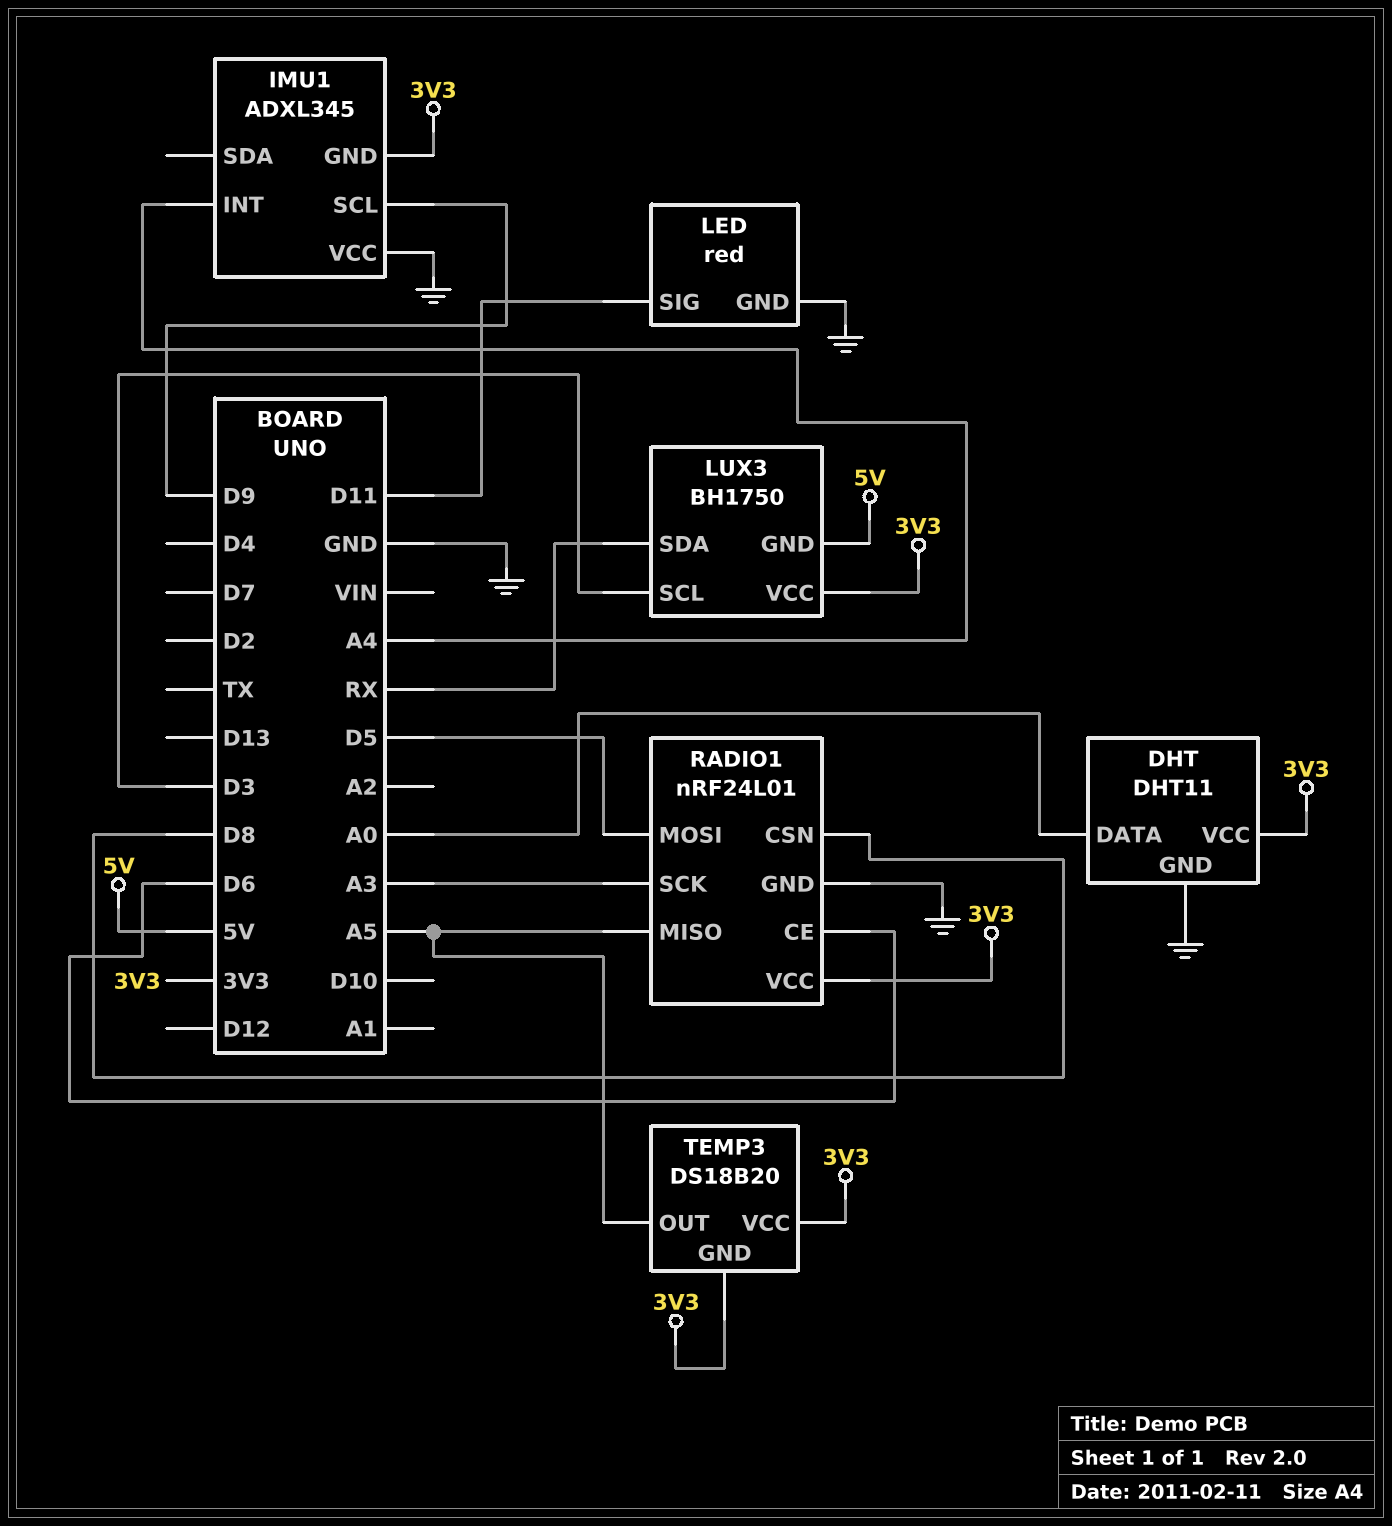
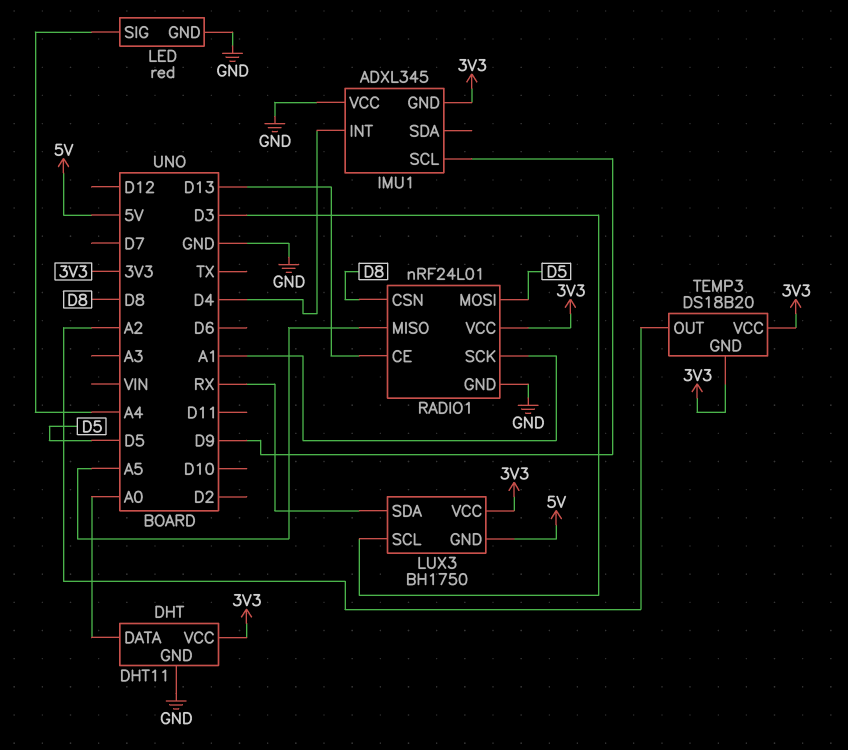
IMU1 pin INT: A4 -> D4
LED pin SIG: D11 -> A4
RADIO1 pin CE: D6 -> D13
RADIO1 pin SCK: A3 -> A1
TEMP3 pin OUT: A5 -> A2

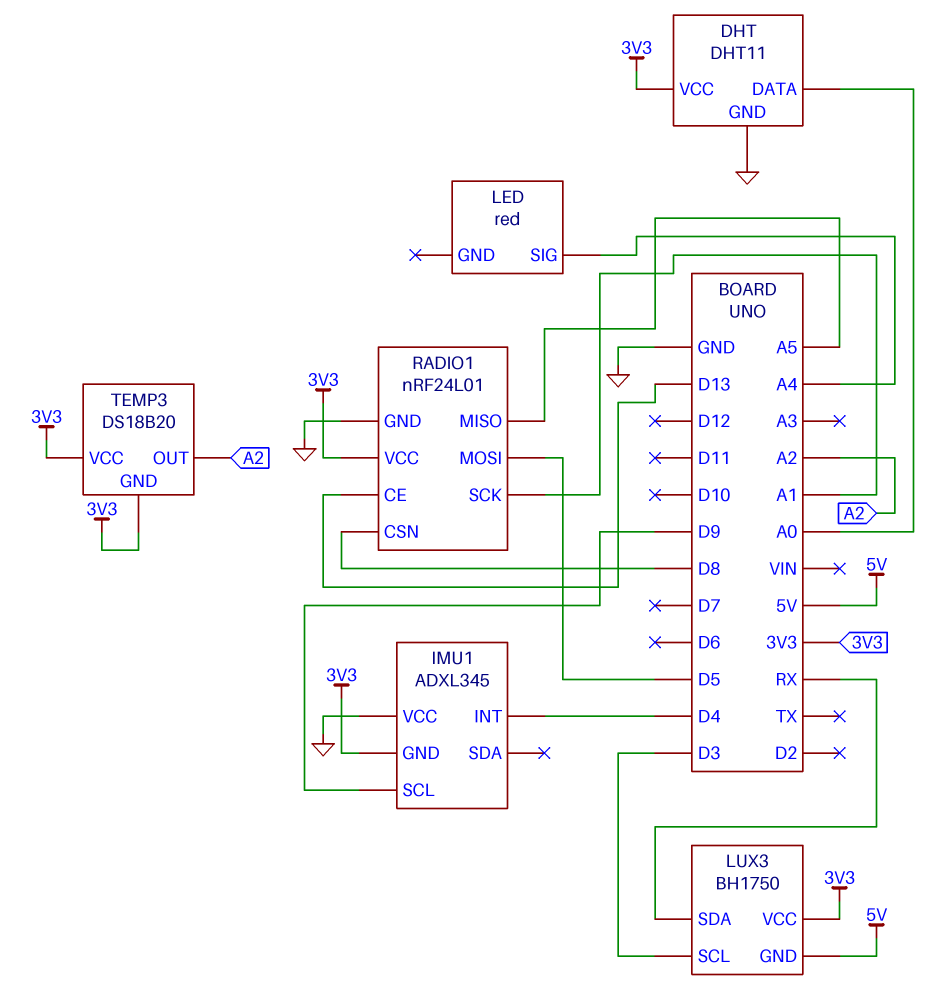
LED pin GND: GND -> none

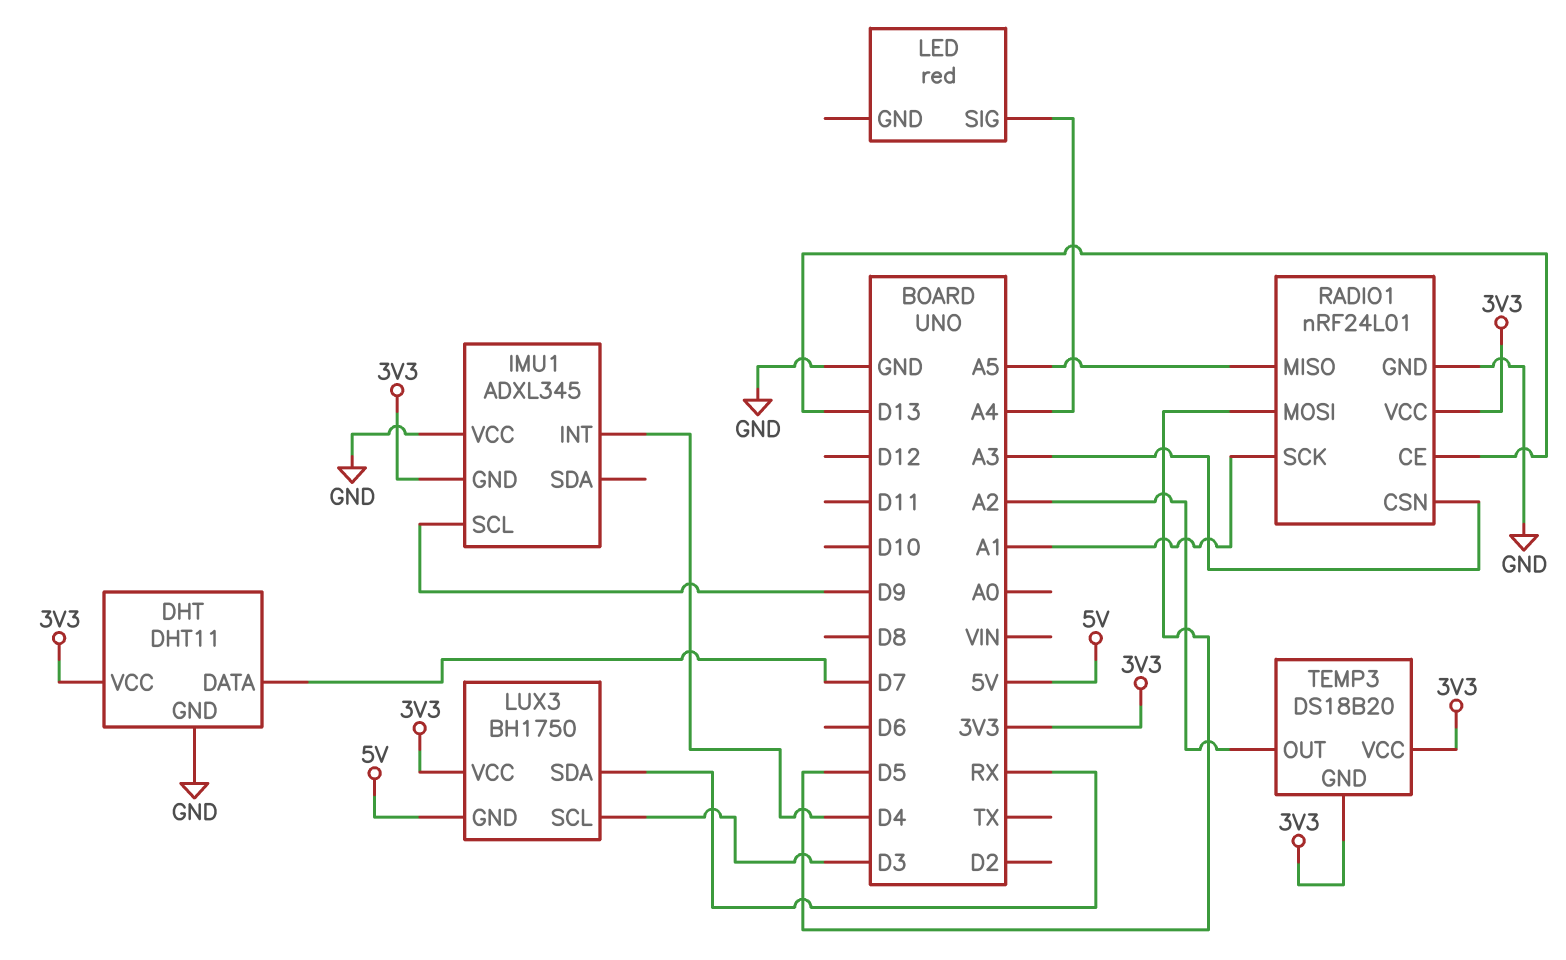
DHT pin DATA: A0 -> D7
RADIO1 pin CSN: D8 -> A3

